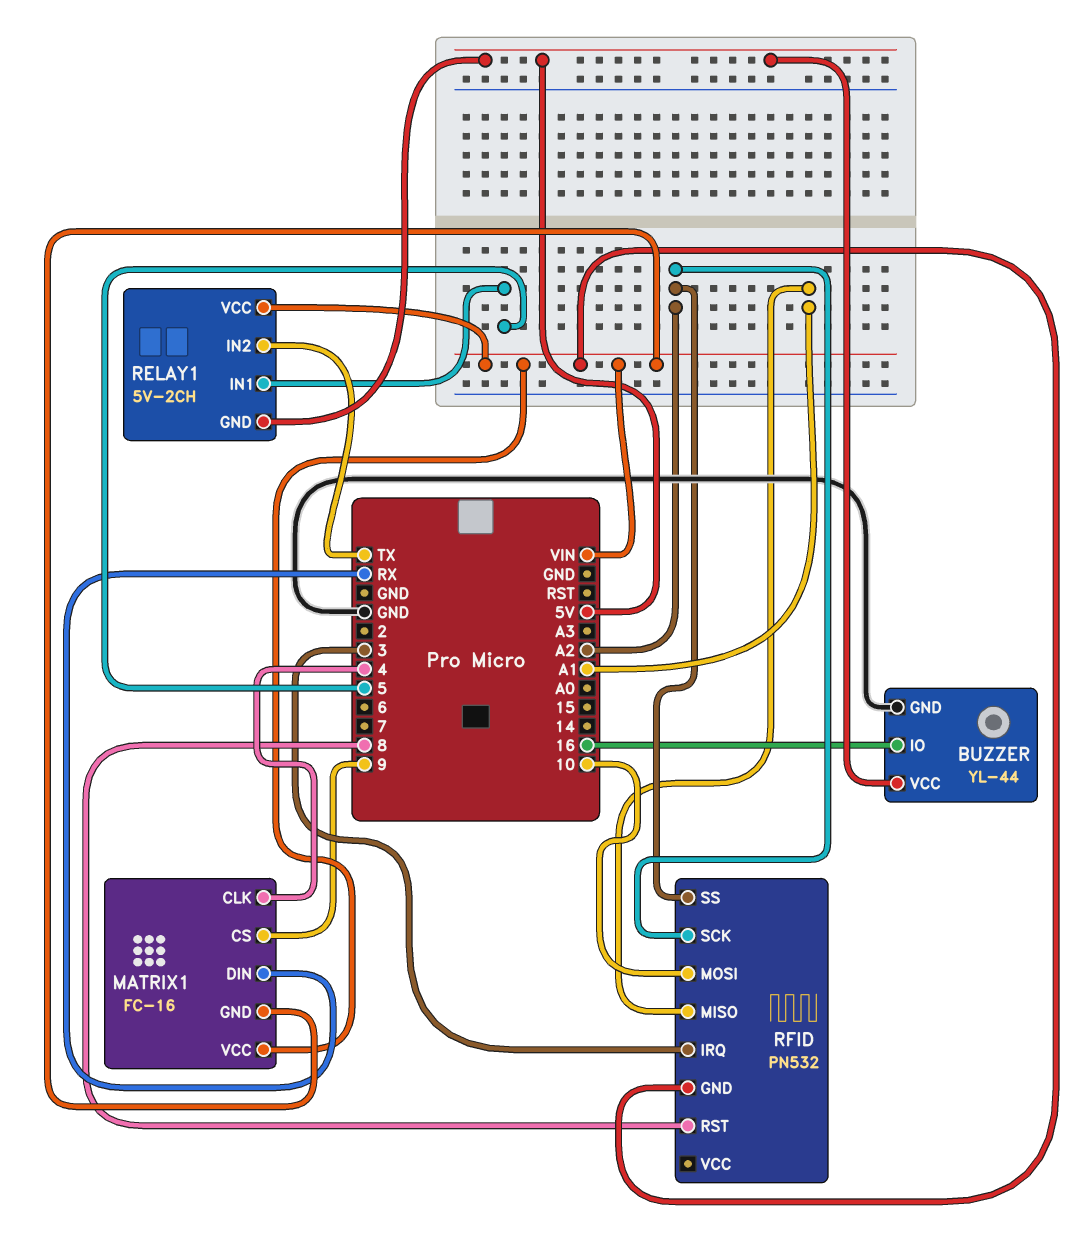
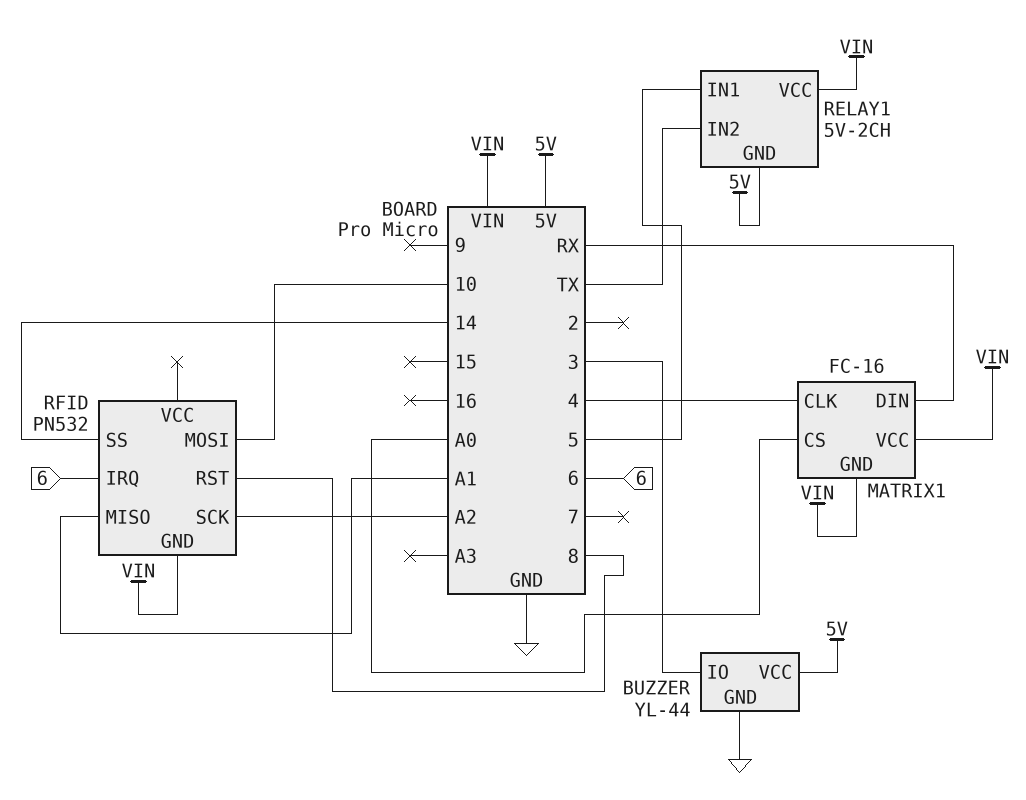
BUZZER pin IO: 16 -> 3
MATRIX1 pin CS: 9 -> A0
RFID pin IRQ: 3 -> 6
RFID pin SS: A2 -> 14

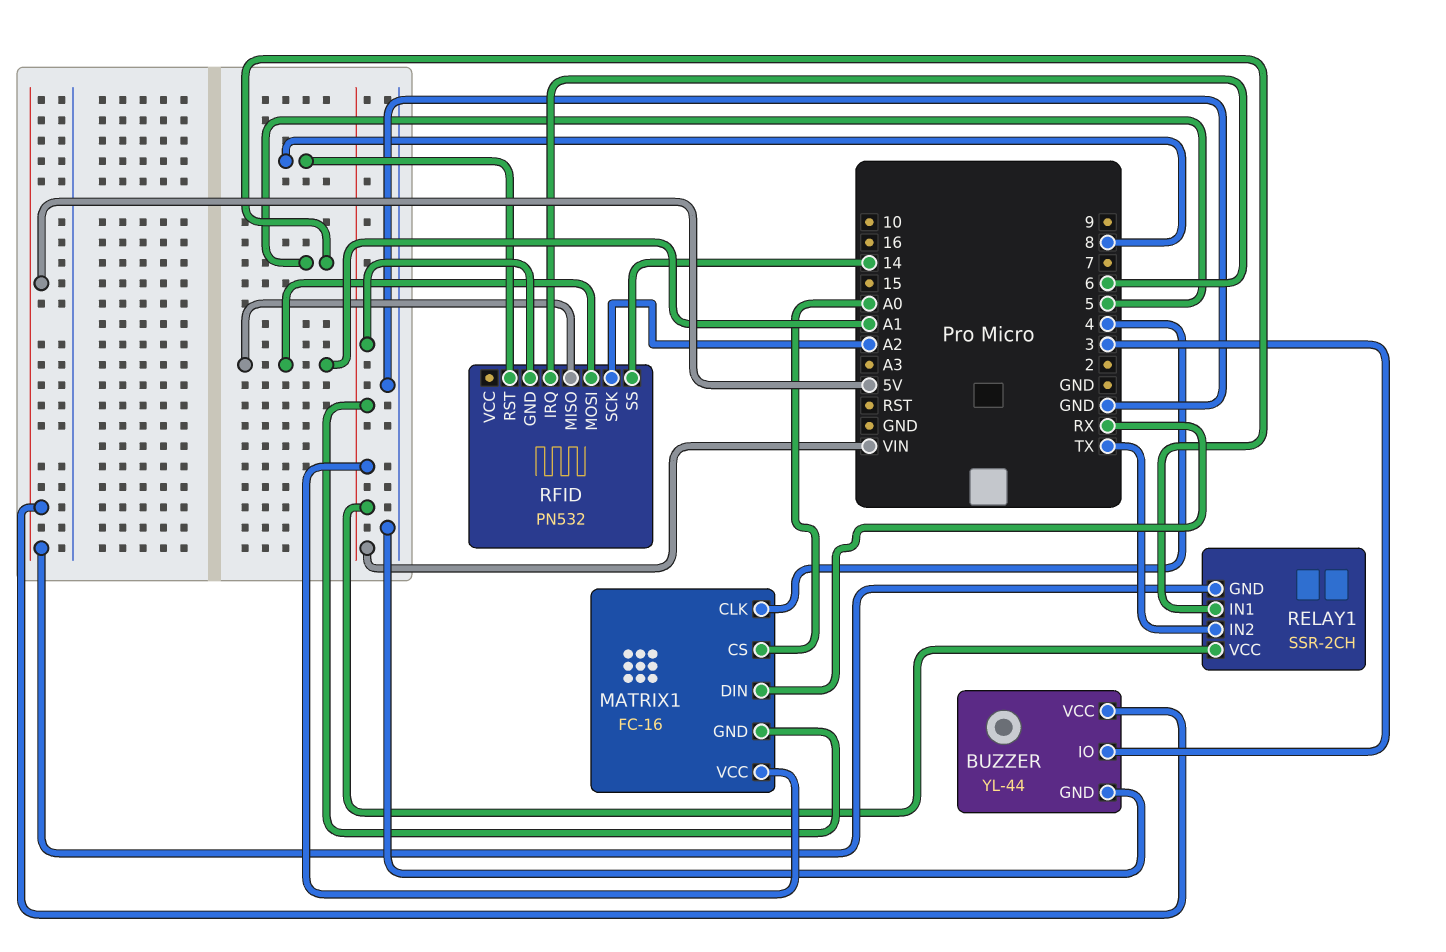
RELAY1: 5V-2CH -> SSR-2CH
RFID pin MOSI: 10 -> A1

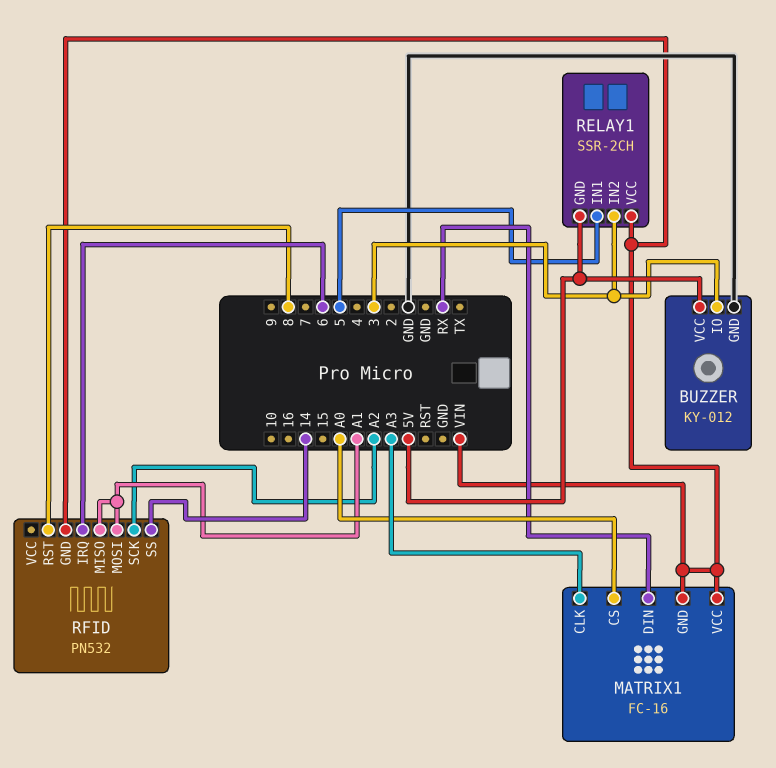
BUZZER: YL-44 -> KY-012
MATRIX1 pin CLK: 4 -> A3
RELAY1 pin IN2: TX -> 3

